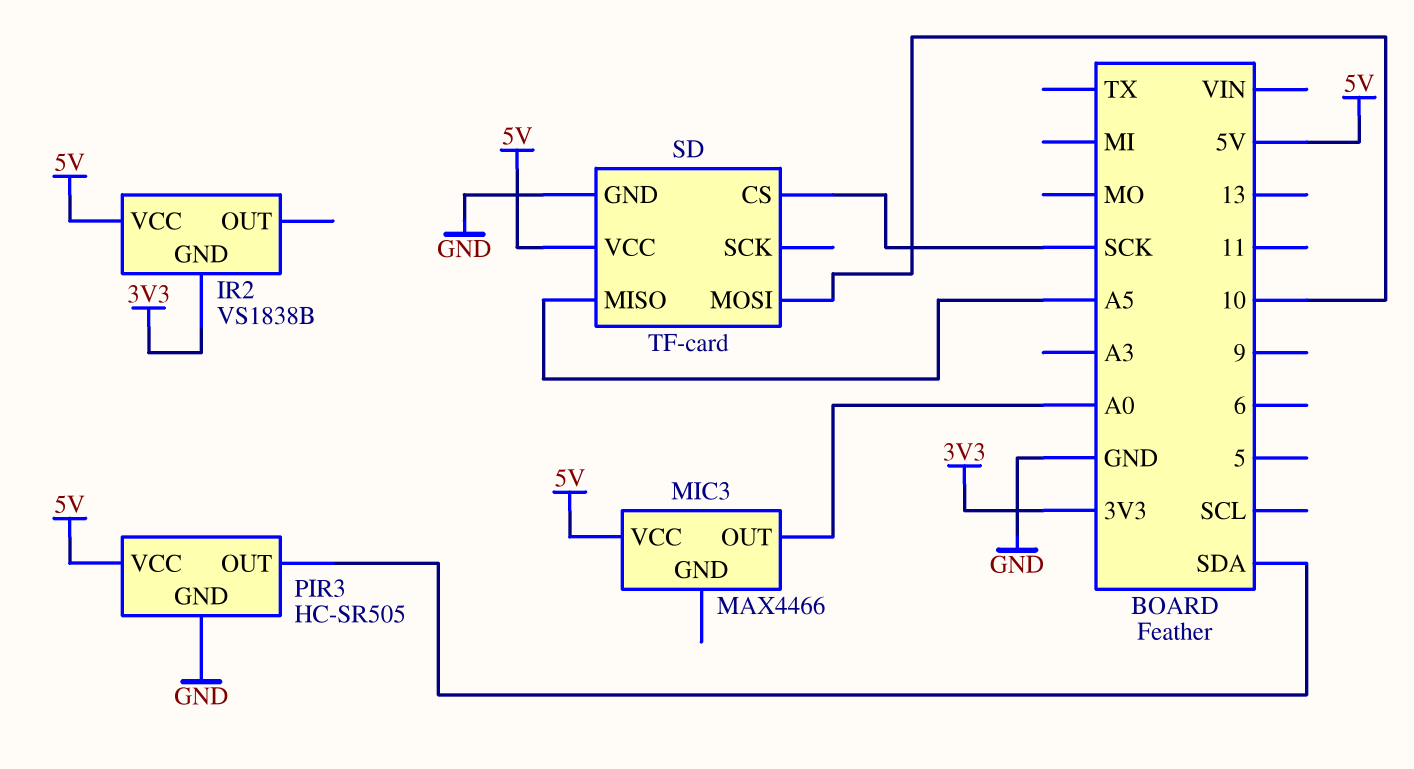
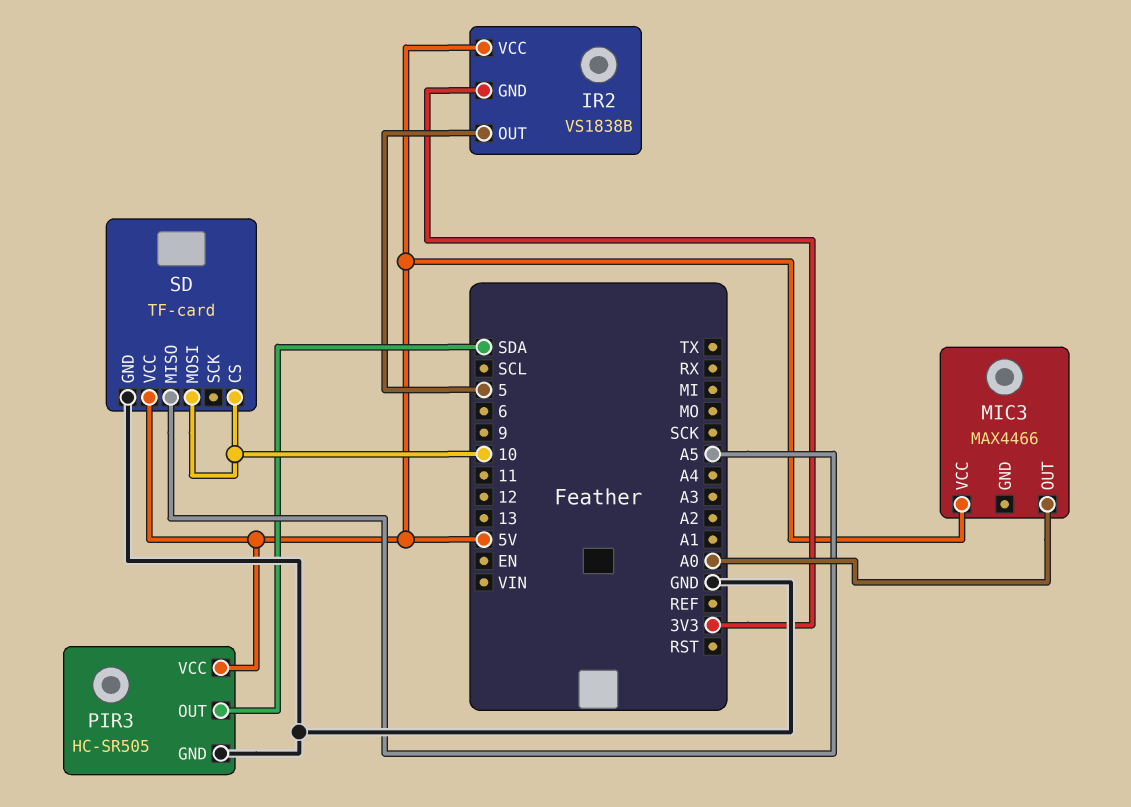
IR2 pin OUT: none -> 5
SD pin CS: SCK -> 10

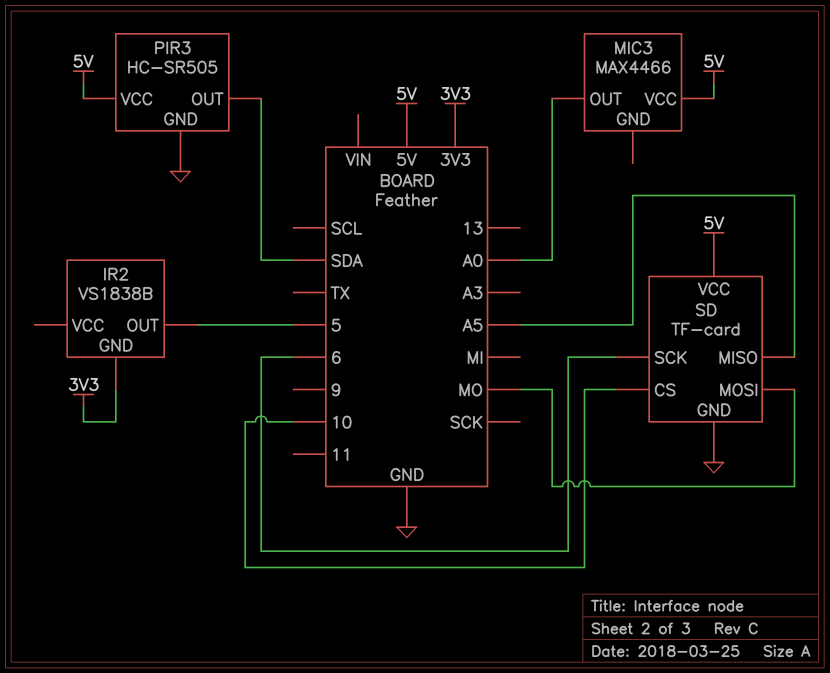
IR2 pin VCC: 5V -> none
SD pin MOSI: 10 -> MO
SD pin SCK: none -> 6

